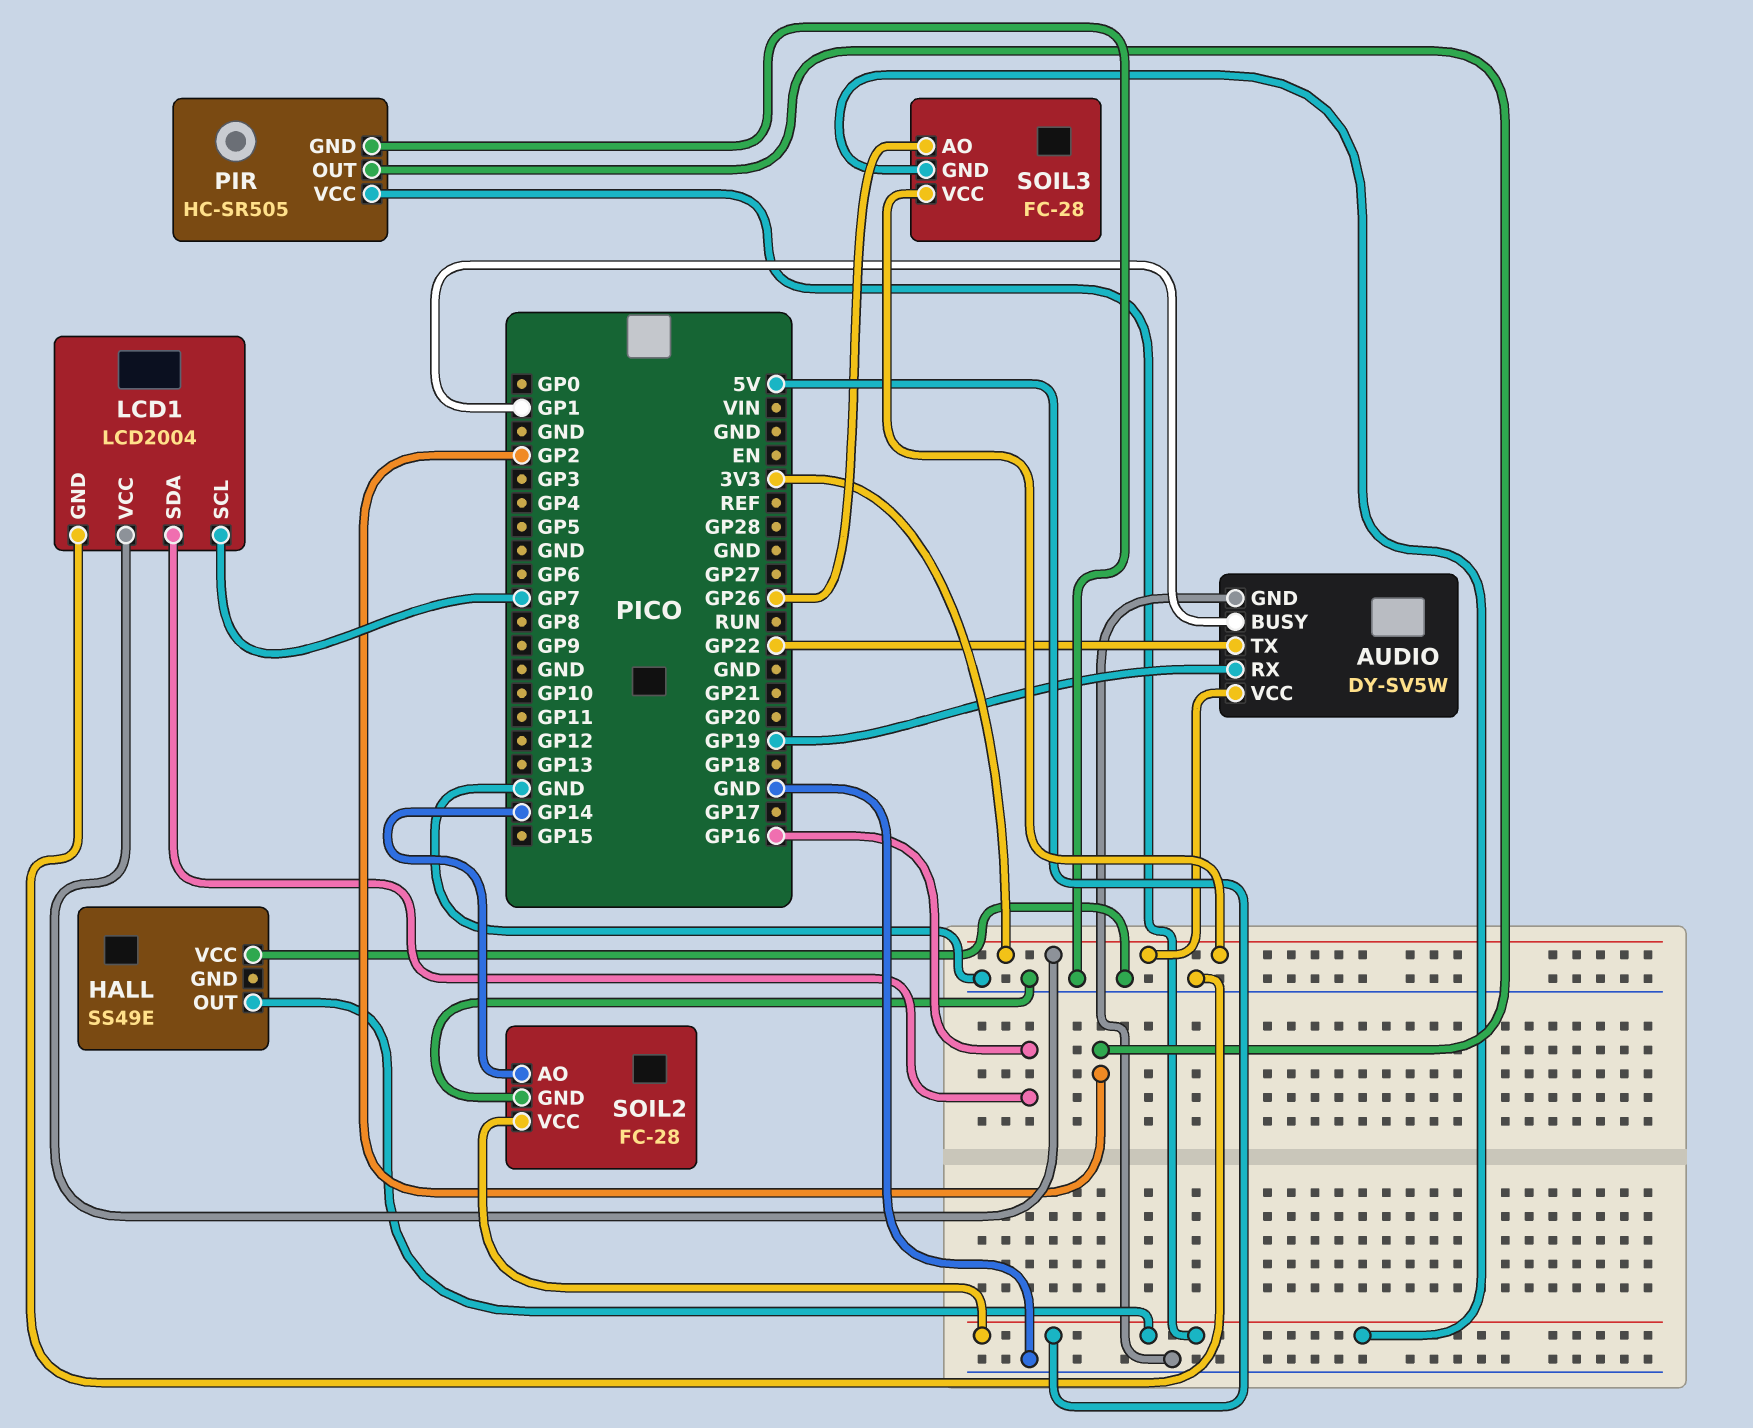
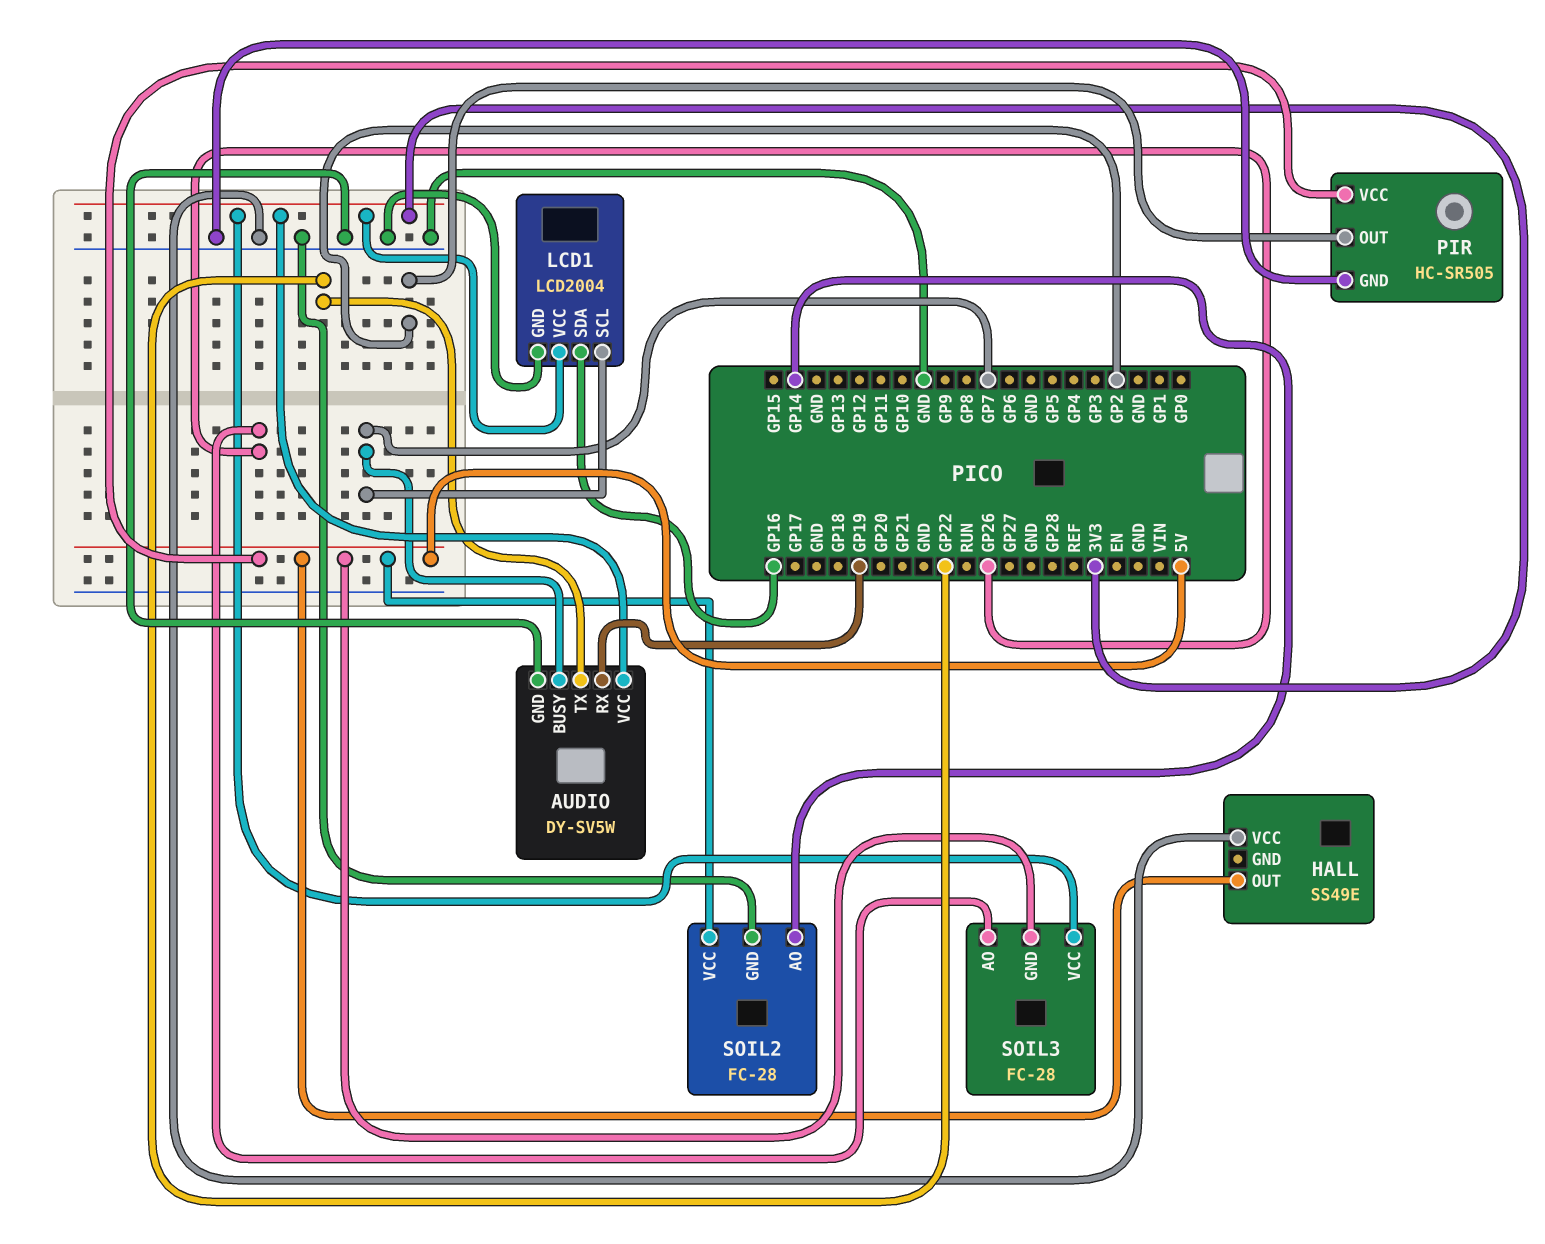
AUDIO pin BUSY: GP1 -> GP7

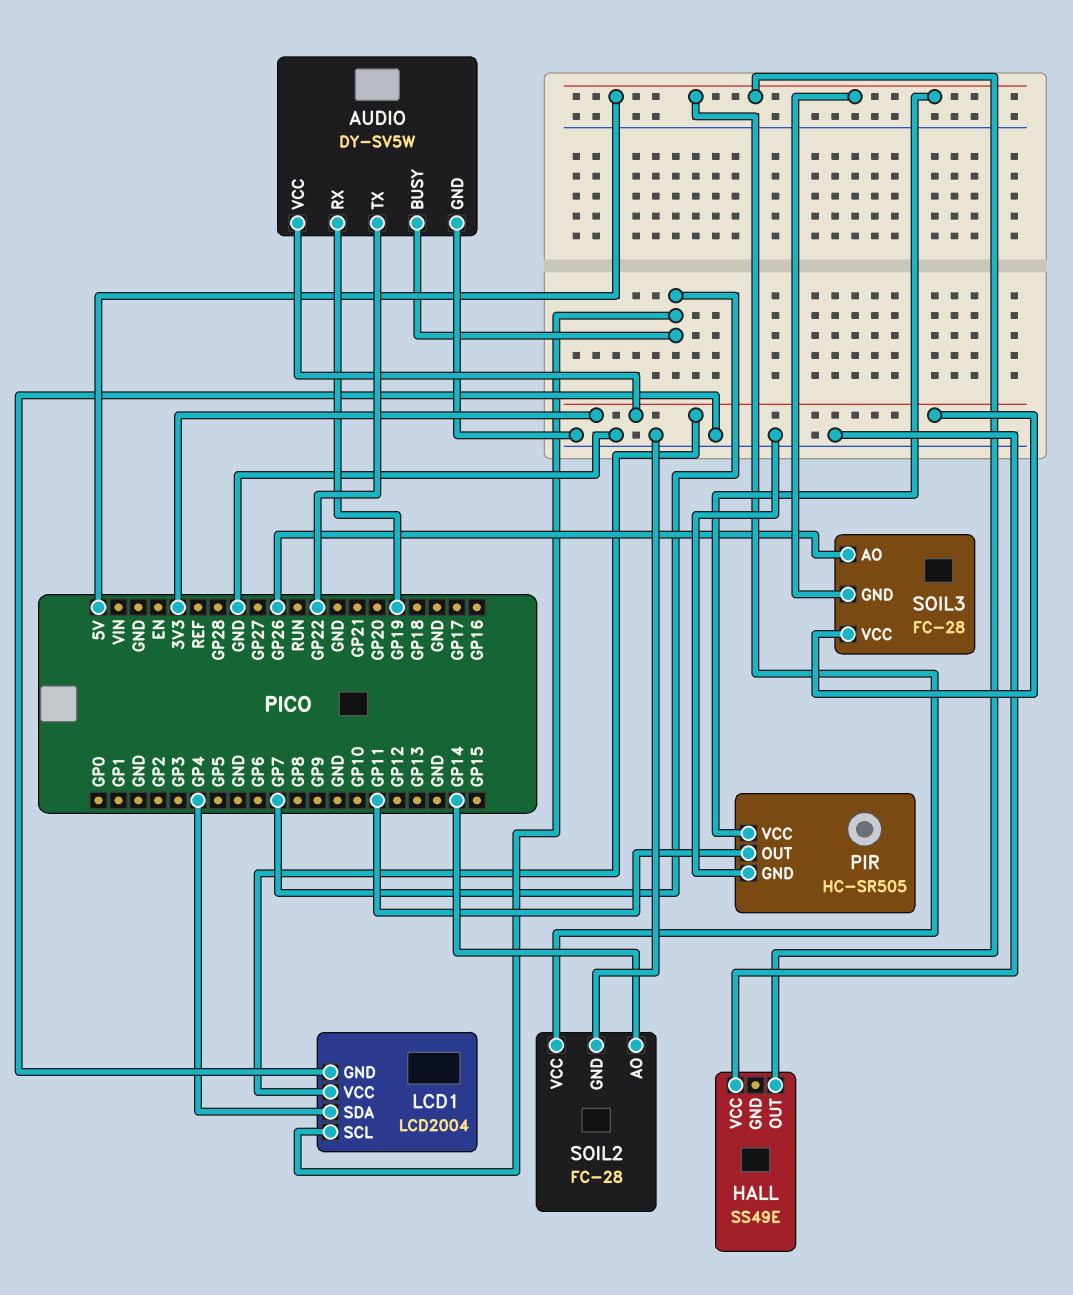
LCD1 pin SDA: GP16 -> GP4
PIR pin OUT: GP2 -> GP11

